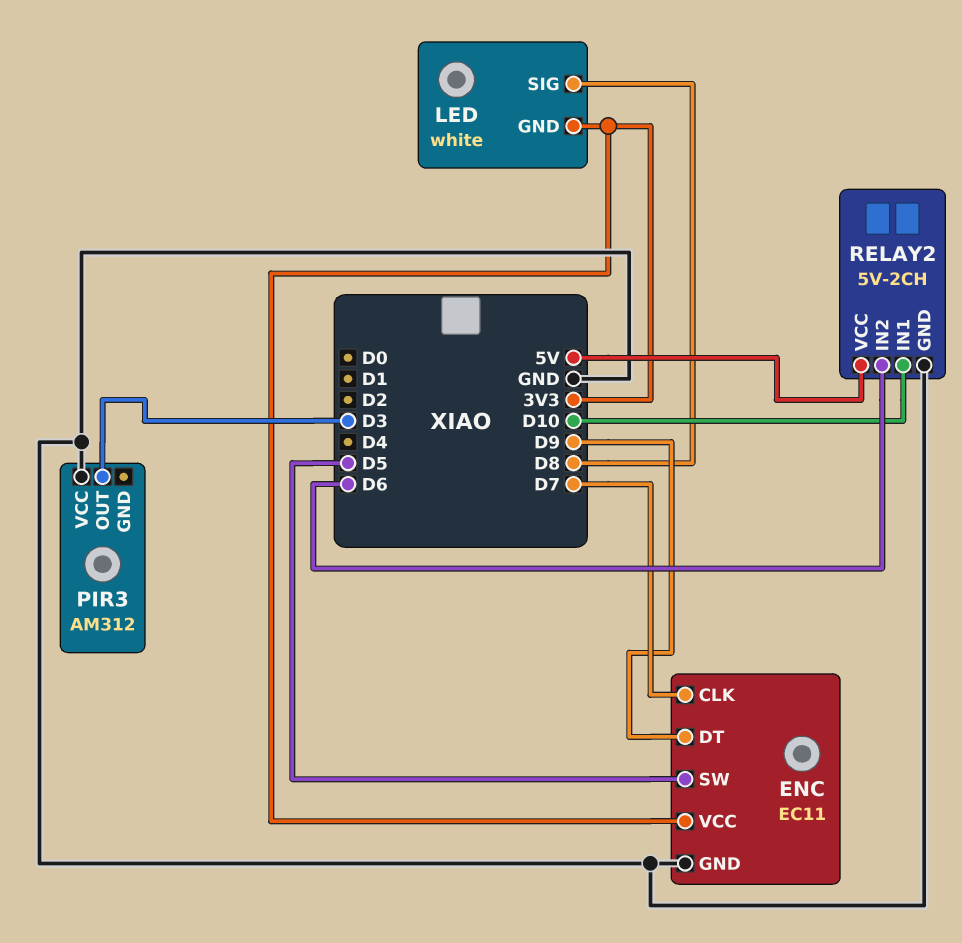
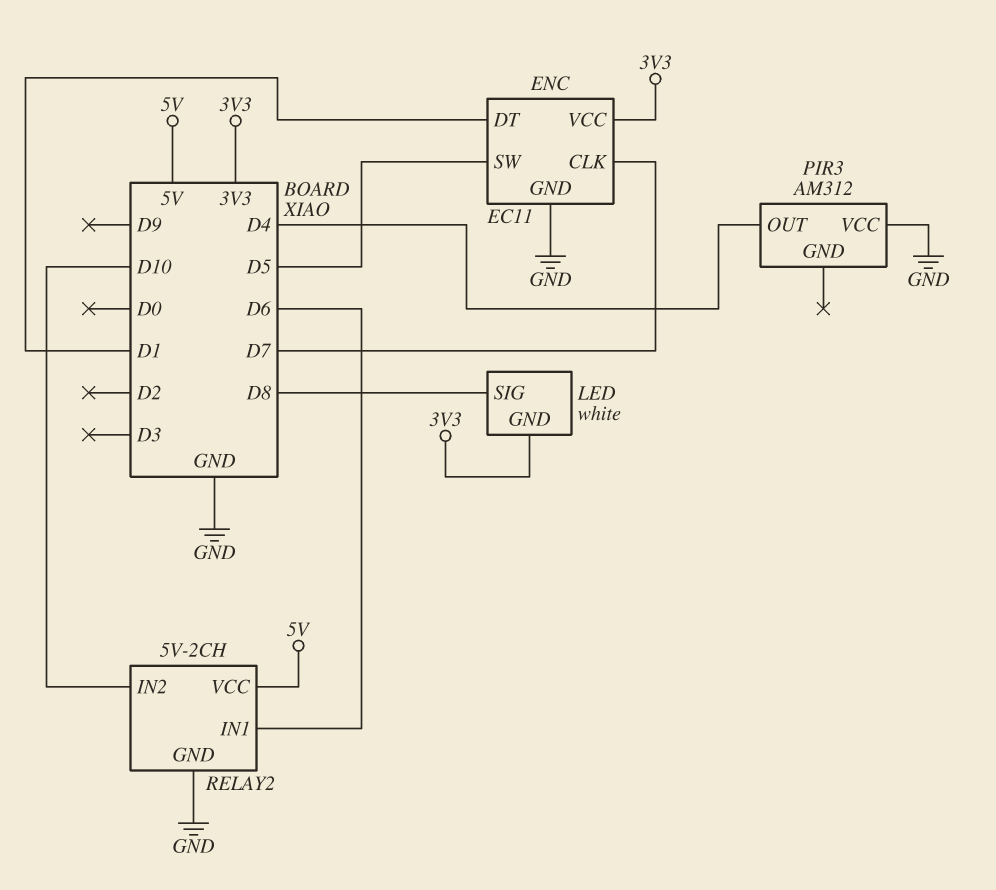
ENC pin DT: D9 -> D1
PIR3 pin OUT: D3 -> D4
RELAY2 pin IN1: D10 -> D6
RELAY2 pin IN2: D6 -> D10

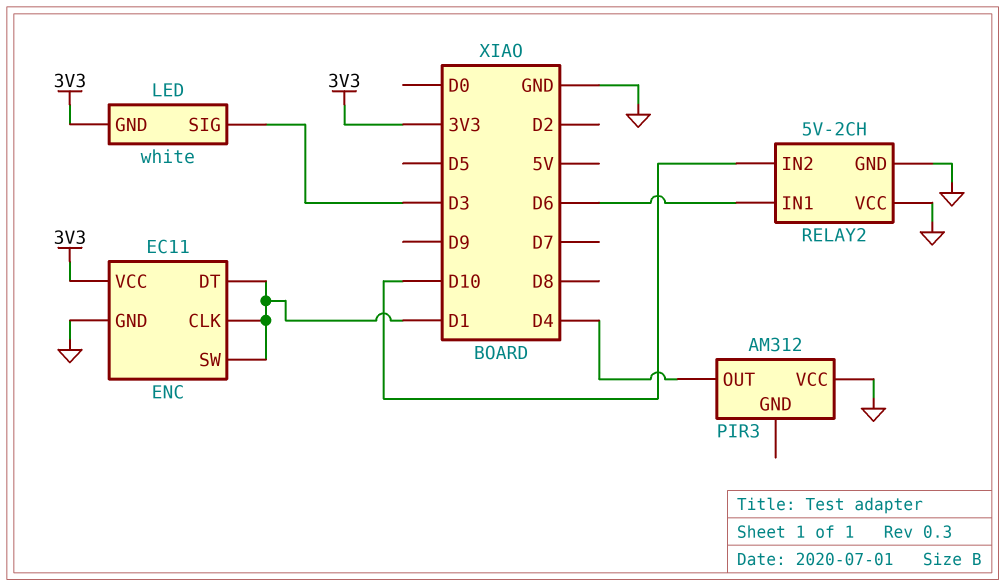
ENC pin CLK: D7 -> D1
ENC pin SW: D5 -> D1
LED pin SIG: D8 -> D3
RELAY2 pin VCC: 5V -> GND

